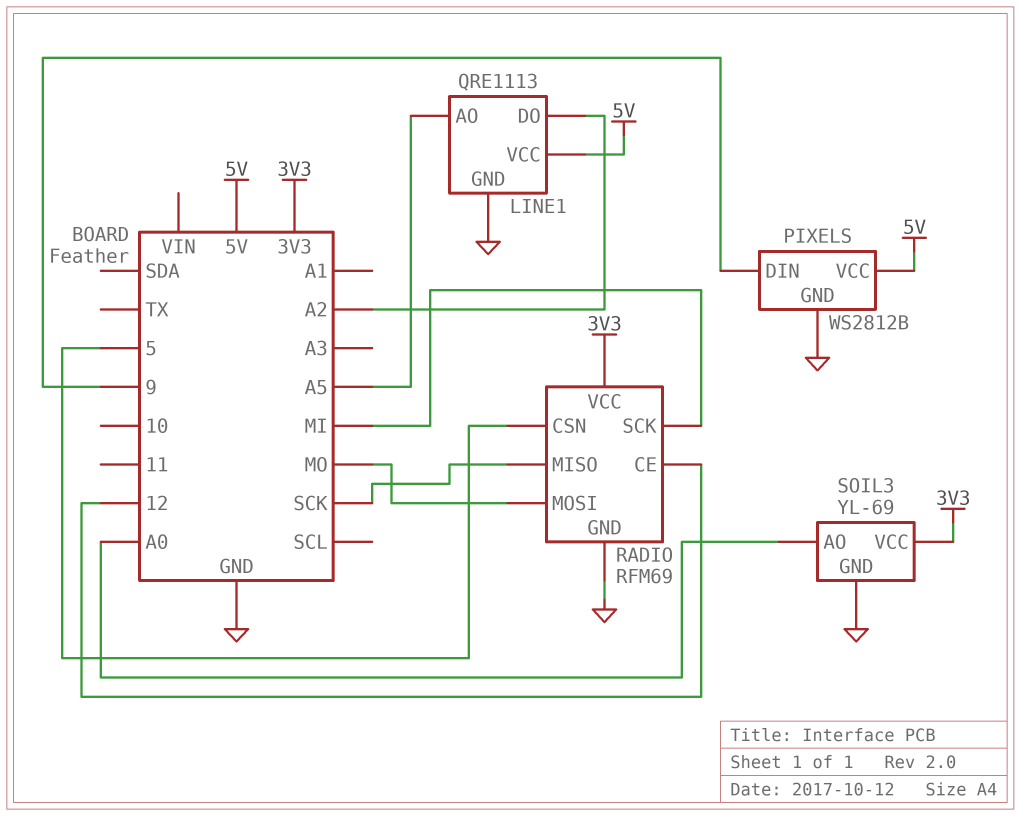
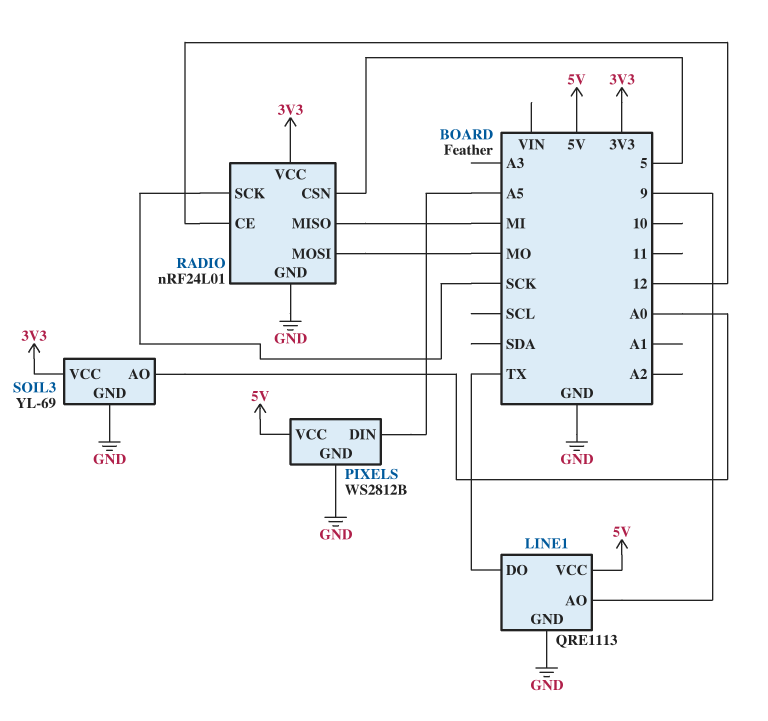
LINE1 pin AO: A5 -> 9
LINE1 pin DO: A2 -> TX
PIXELS pin DIN: 9 -> A5
RADIO: RFM69 -> nRF24L01
RADIO pin MISO: SCK -> MI
RADIO pin SCK: MI -> SCK

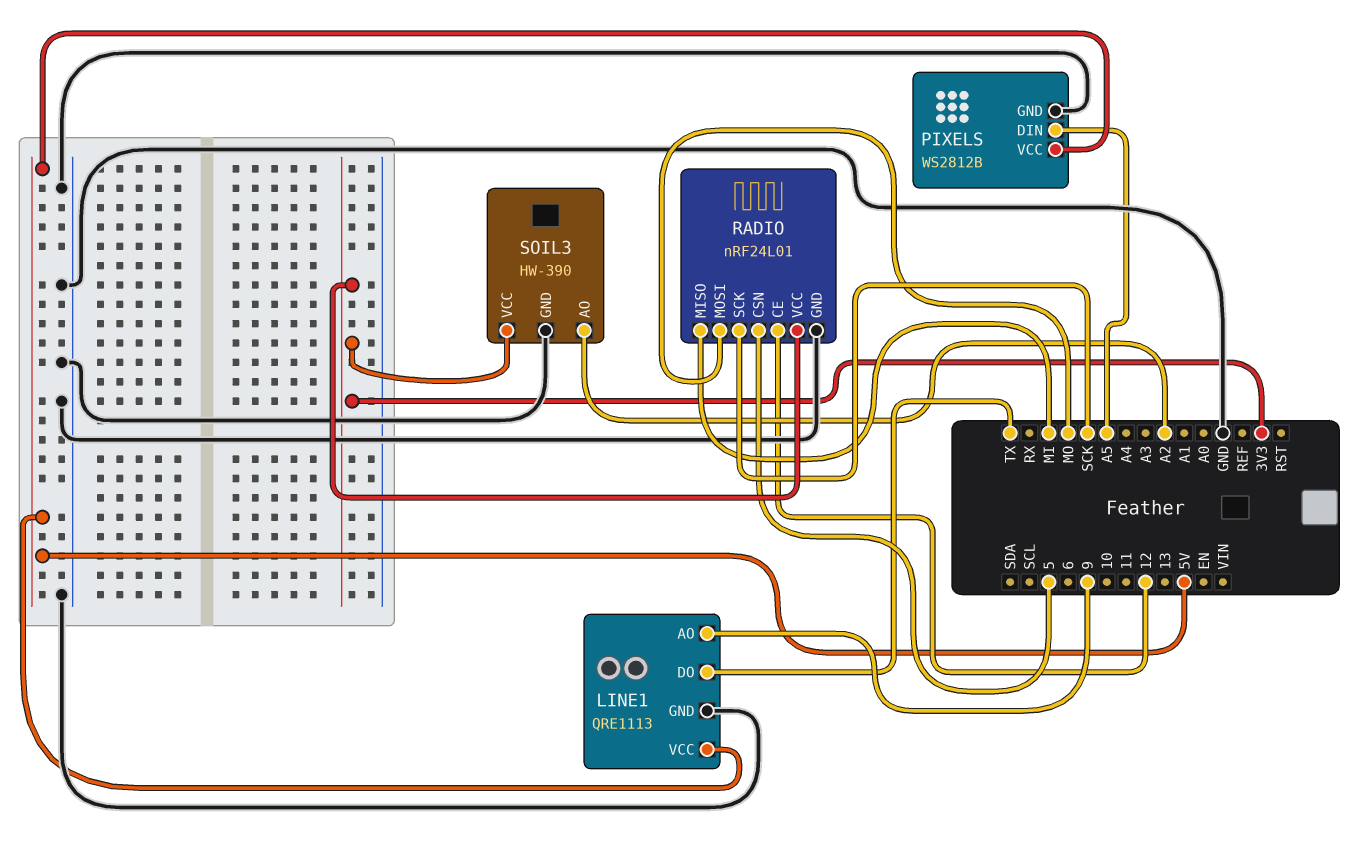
SOIL3: YL-69 -> HW-390
SOIL3 pin AO: A0 -> A2

